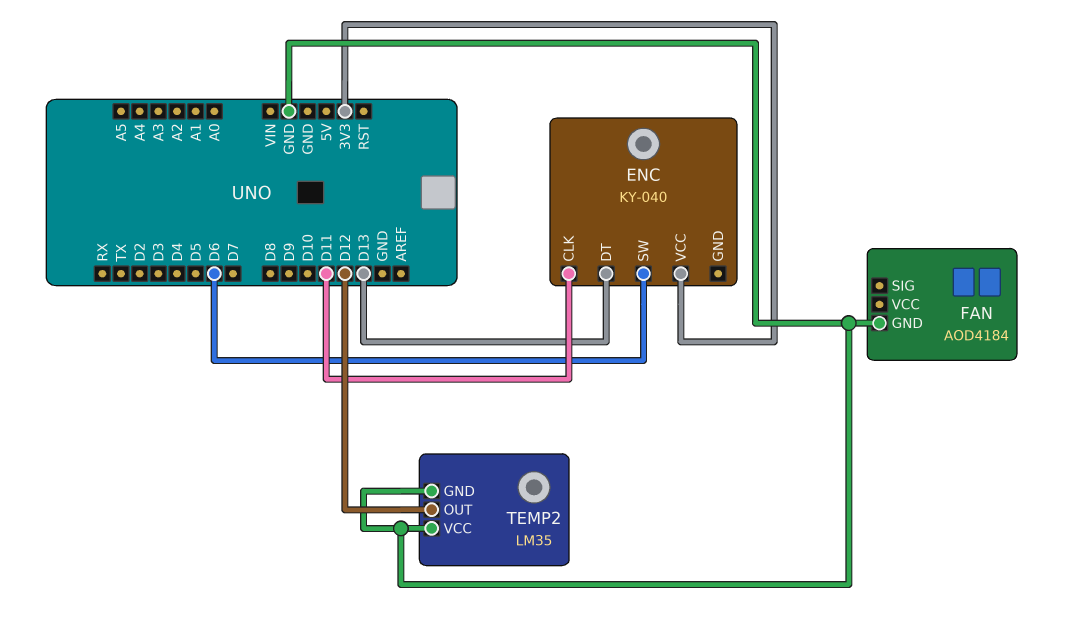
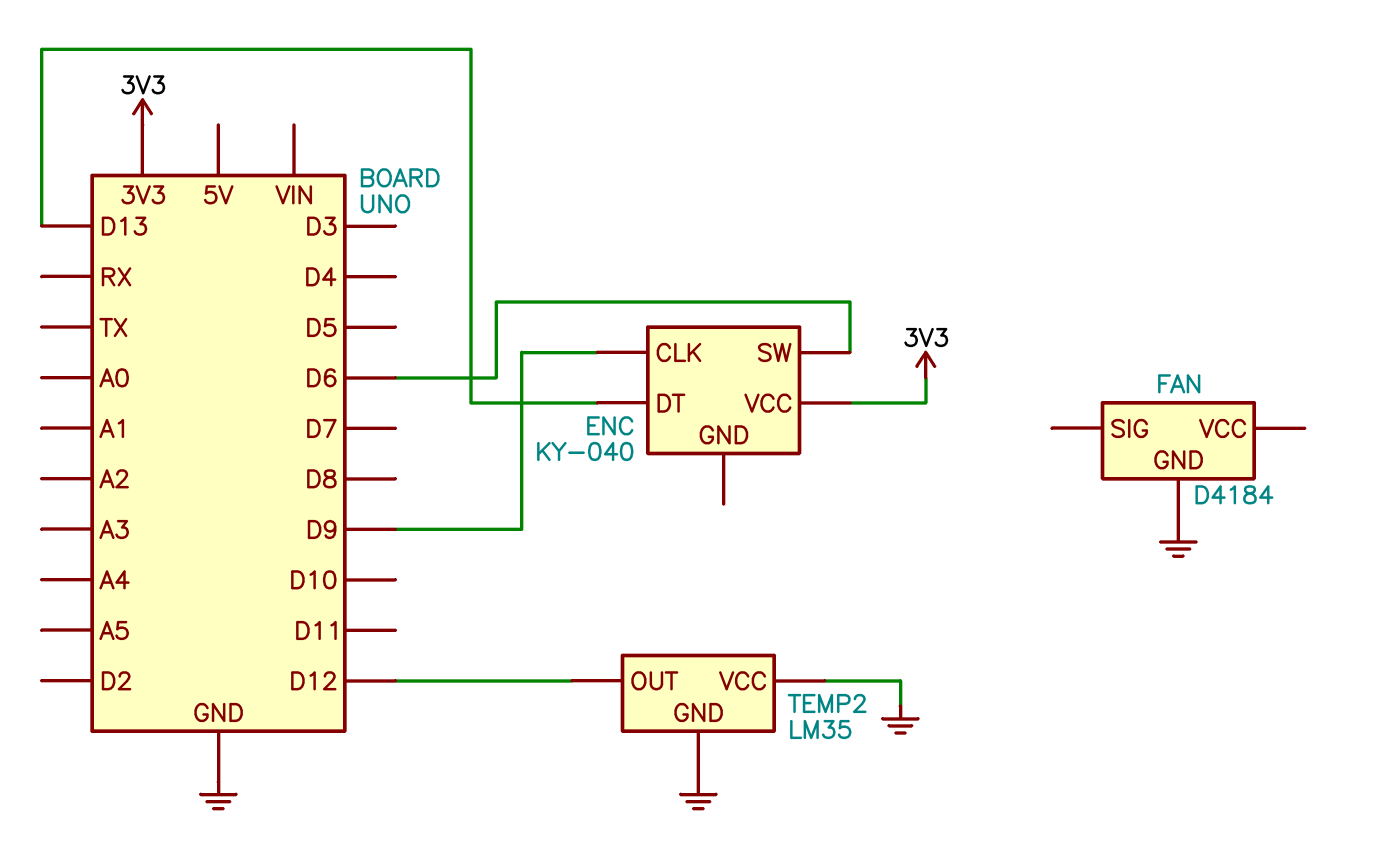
ENC pin CLK: D11 -> D9
FAN: AOD4184 -> D4184

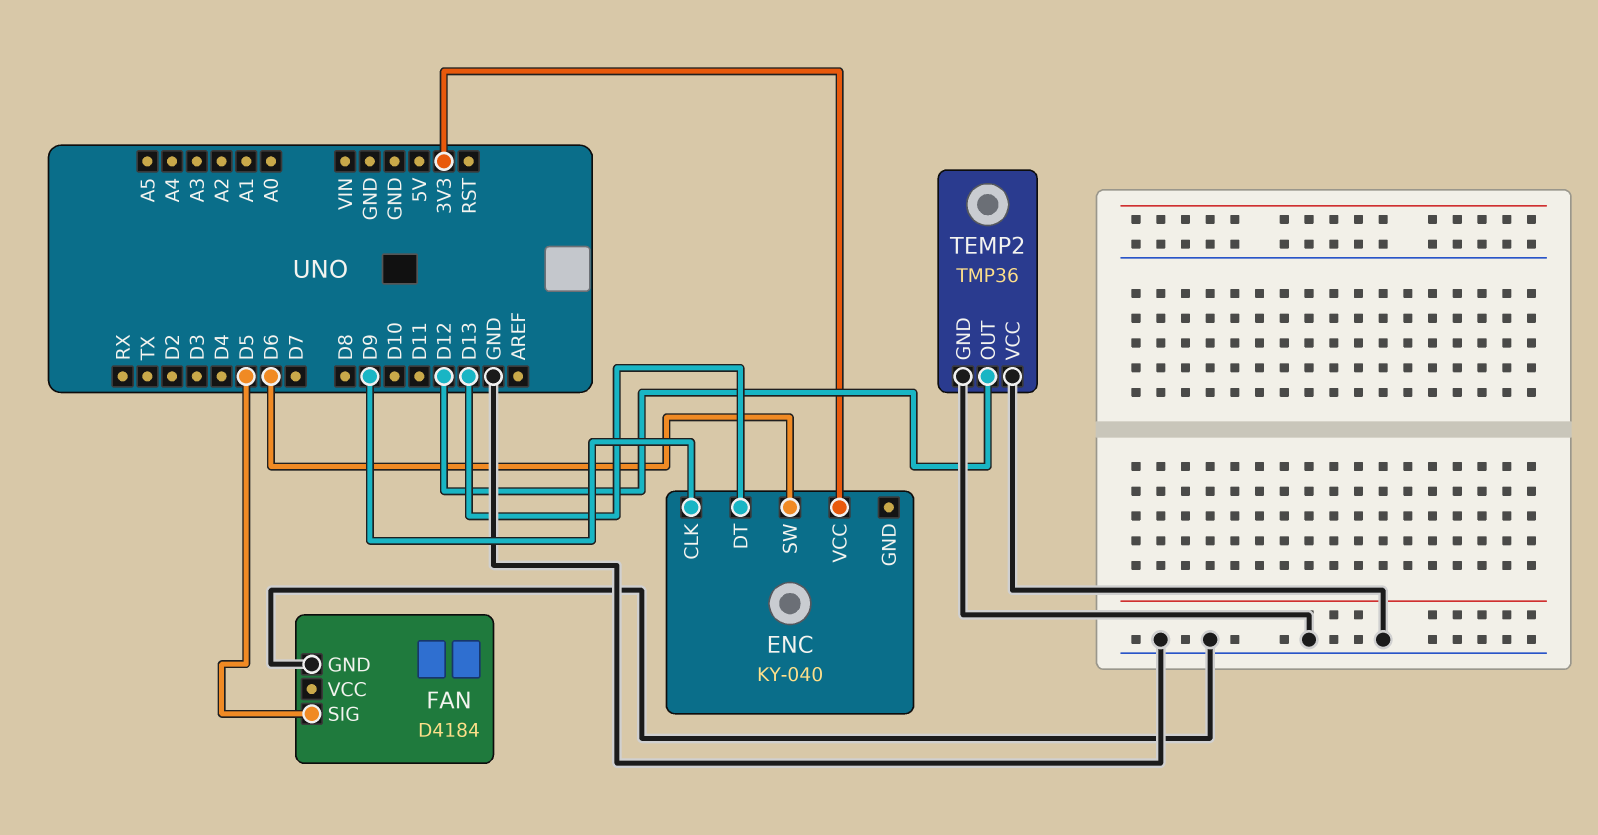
FAN pin SIG: none -> D5
TEMP2: LM35 -> TMP36

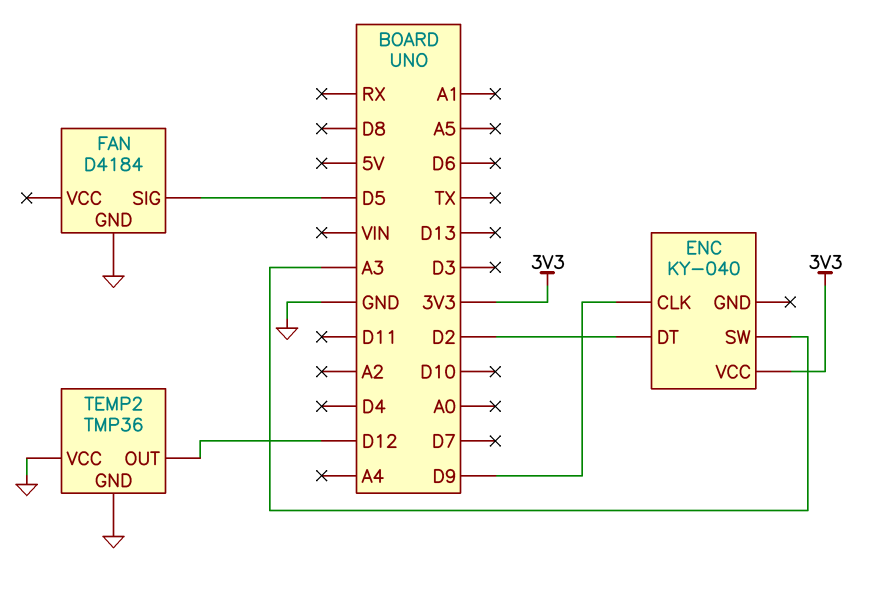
ENC pin DT: D13 -> D2
ENC pin SW: D6 -> A3

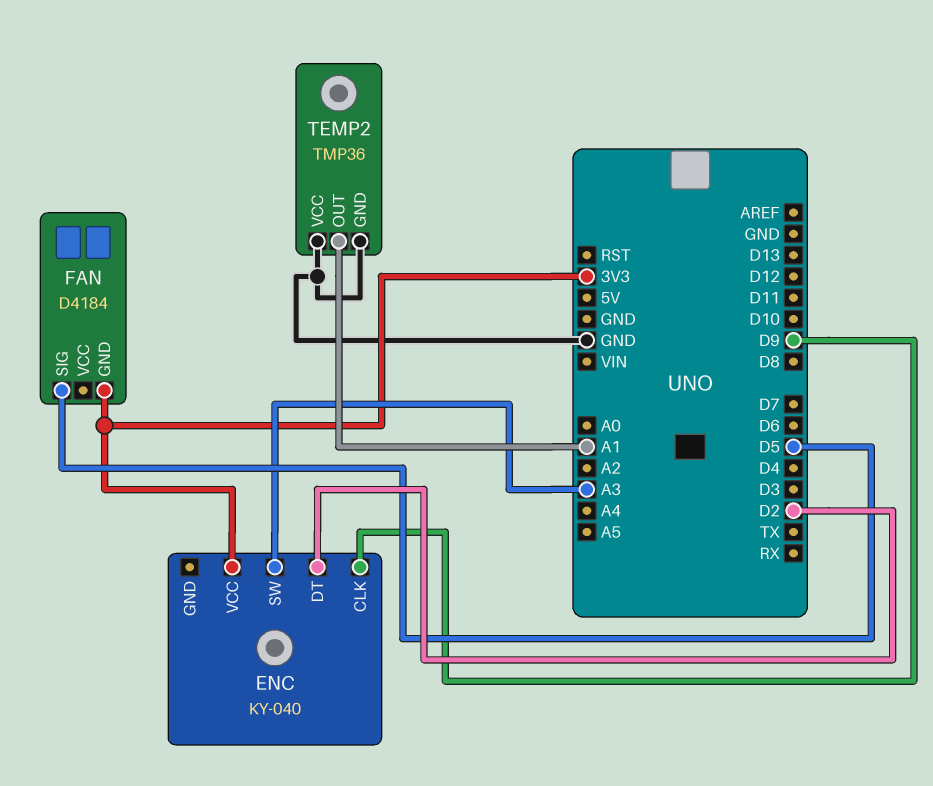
FAN pin GND: GND -> 3V3
TEMP2 pin OUT: D12 -> A1

